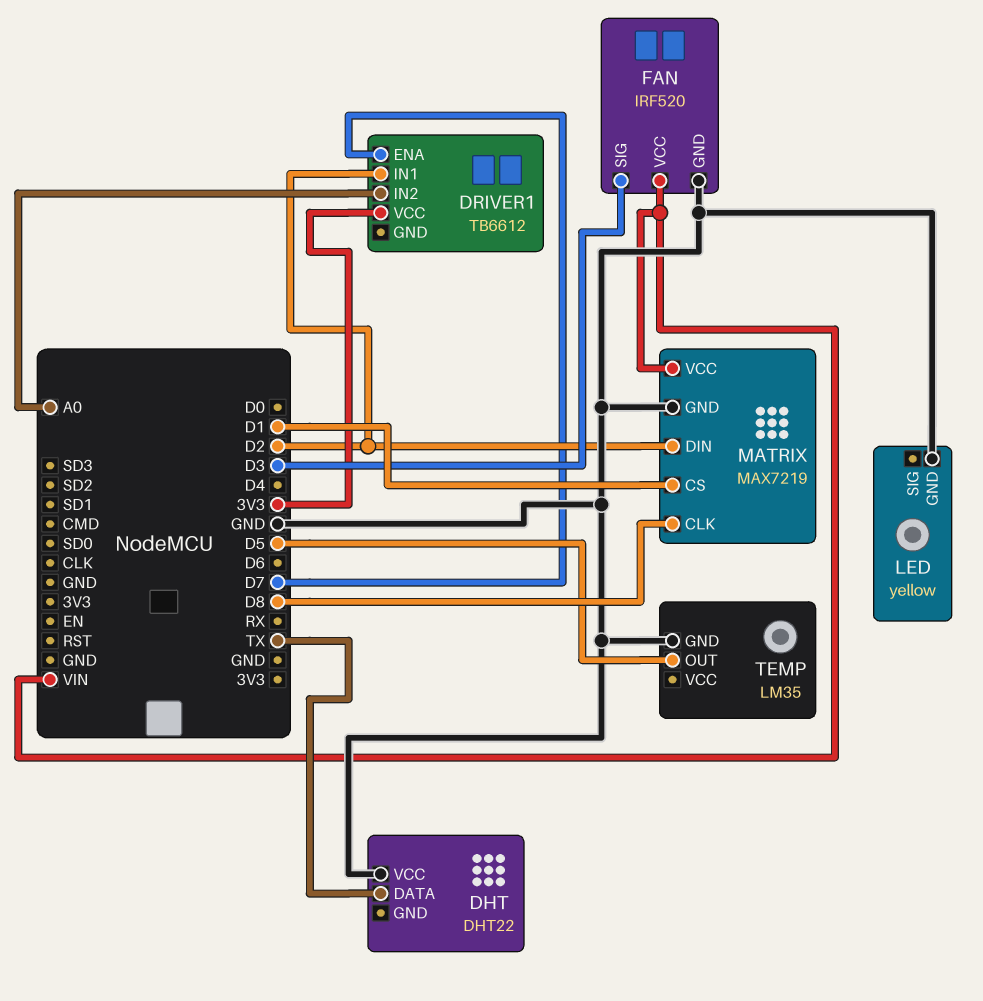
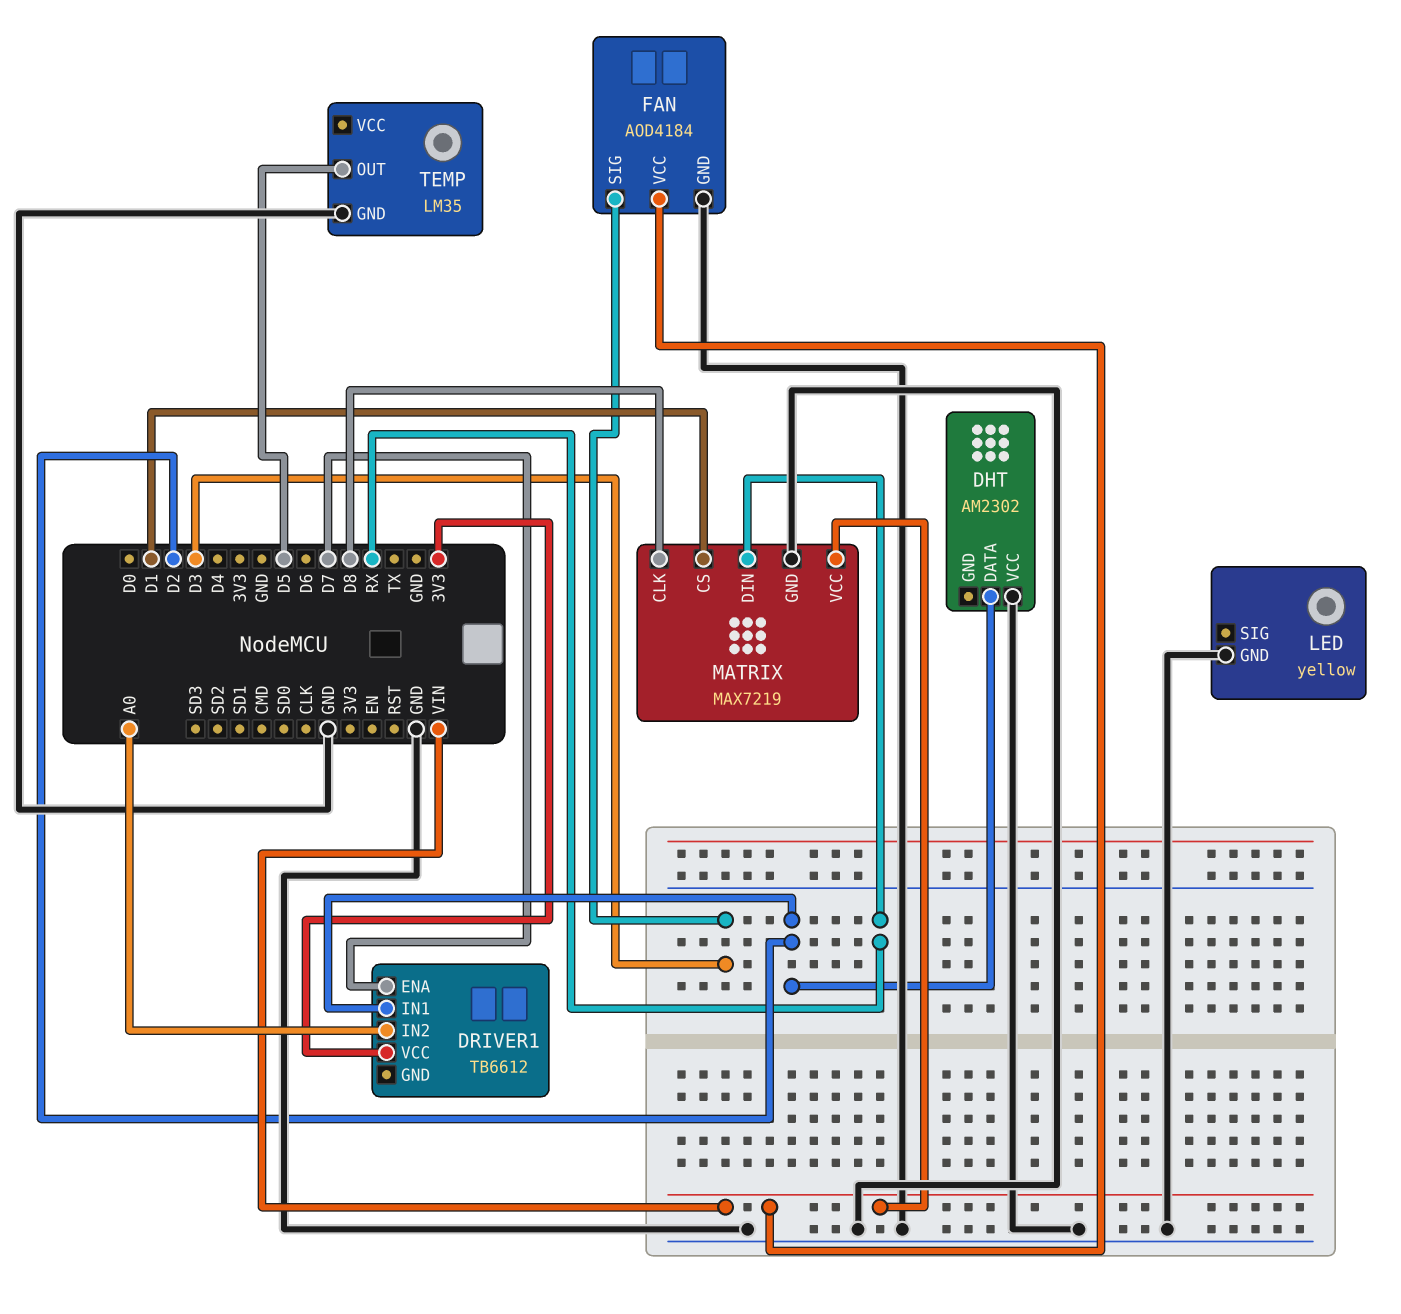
DHT: DHT22 -> AM2302
DHT pin DATA: TX -> D2
FAN: IRF520 -> AOD4184
MATRIX pin DIN: D2 -> RX

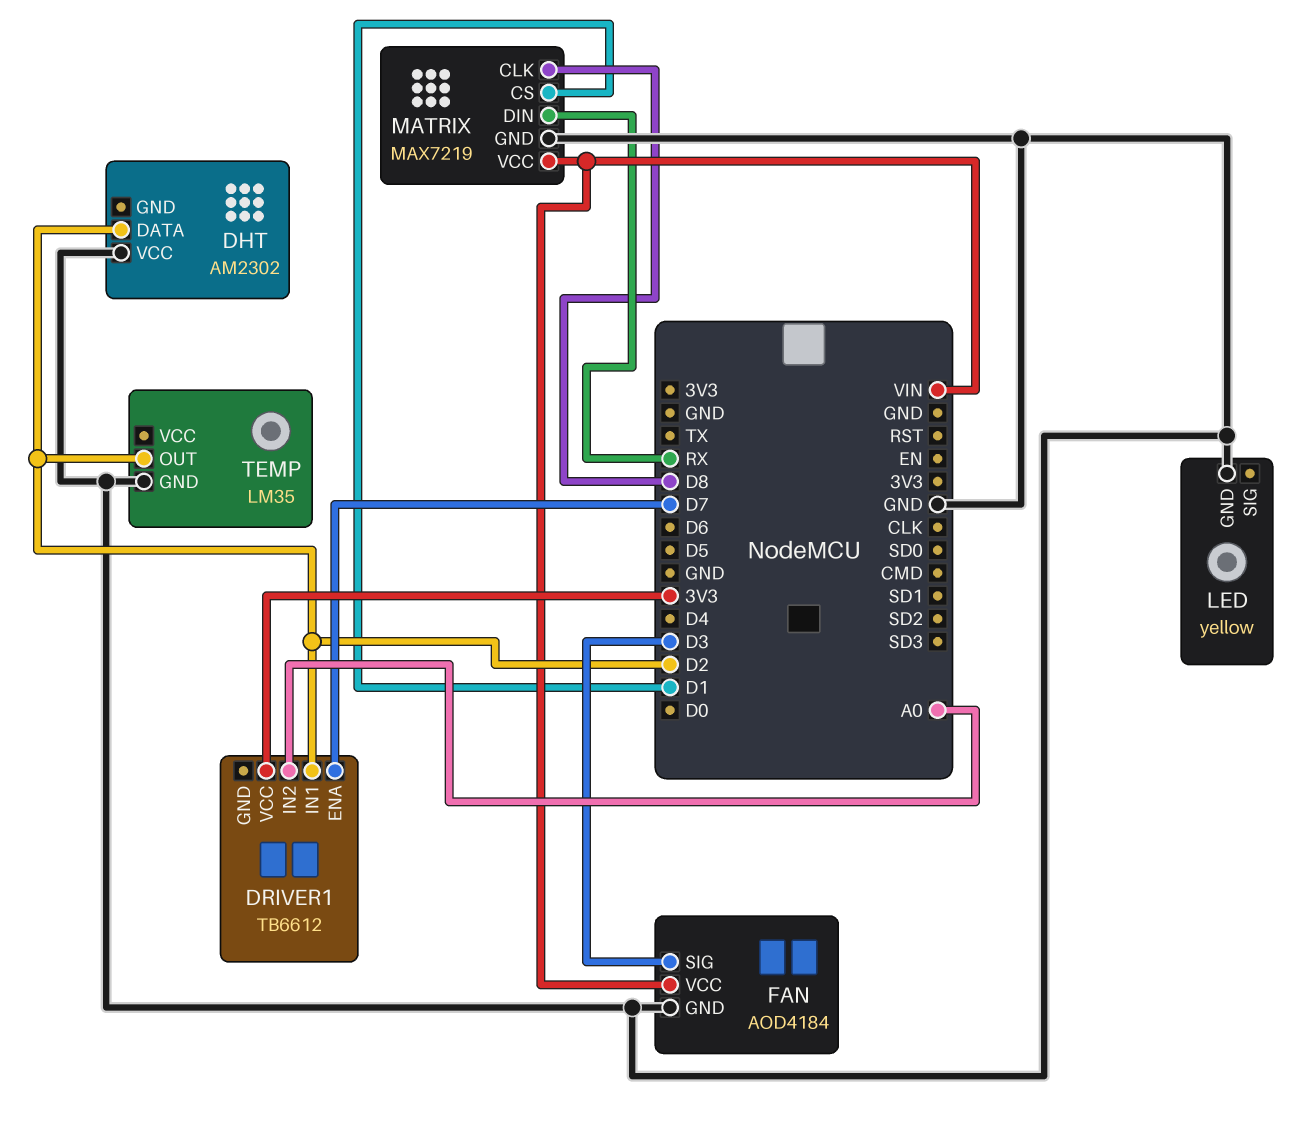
TEMP pin OUT: D5 -> D2

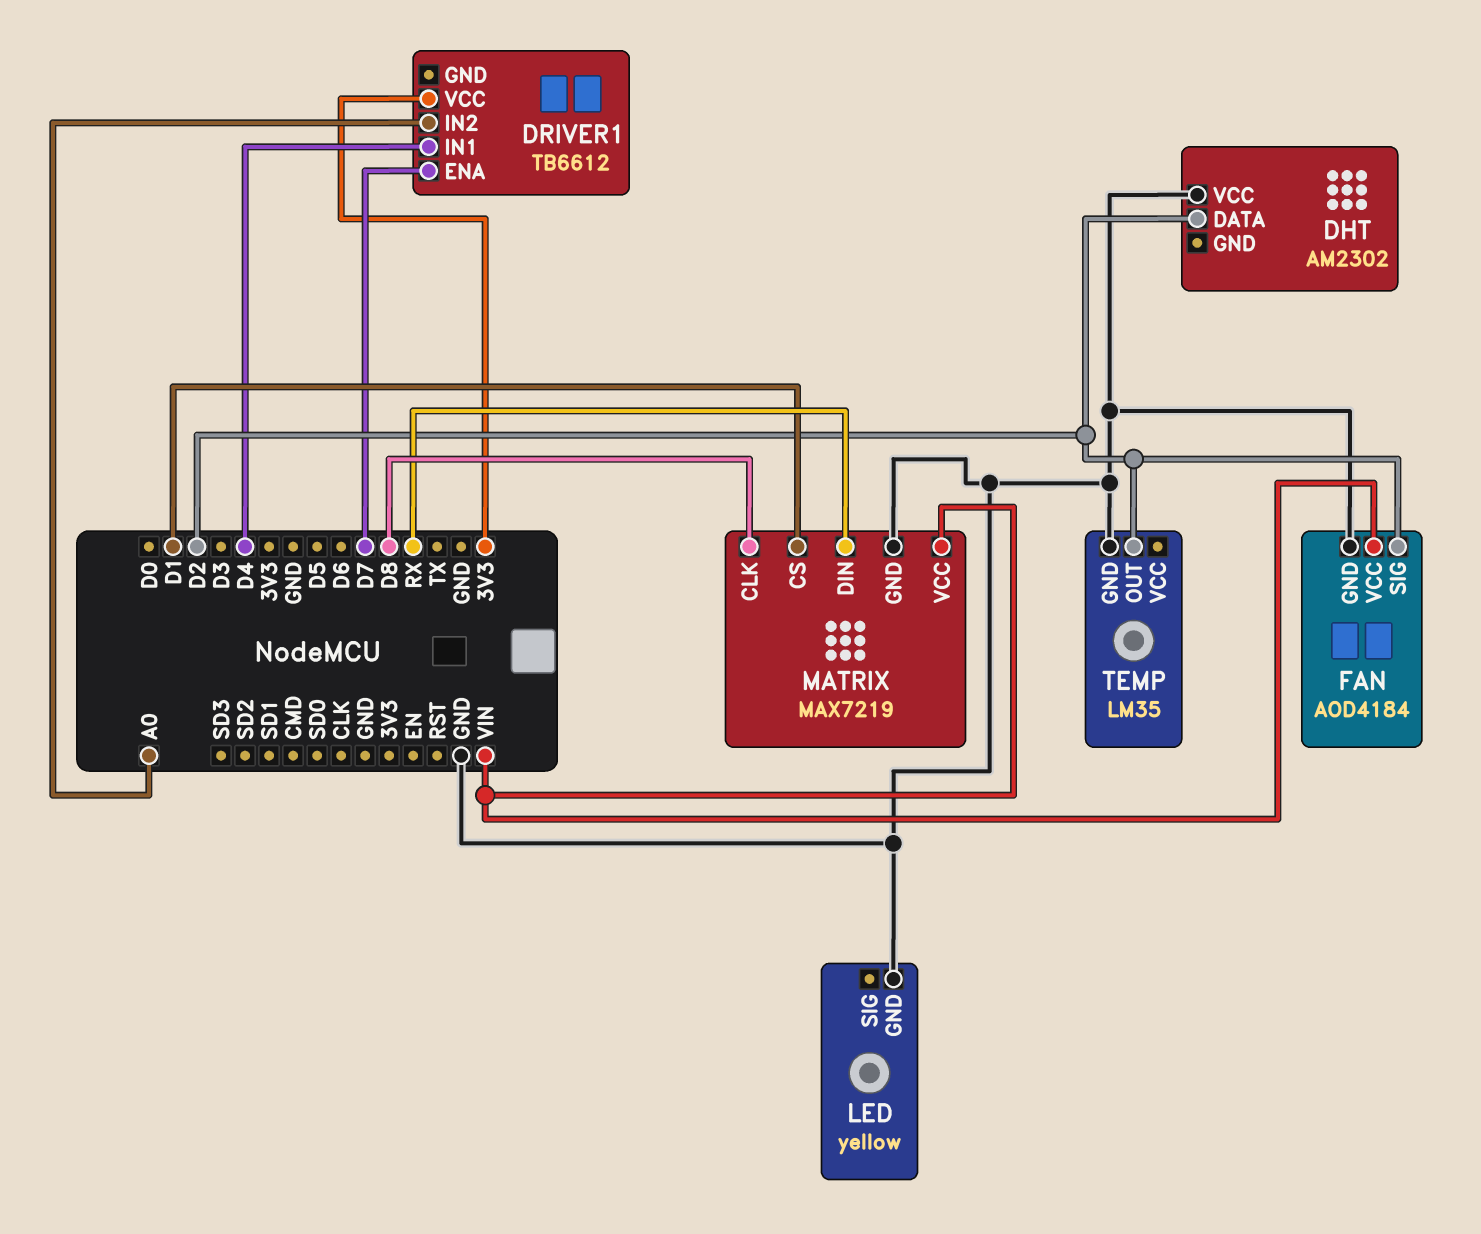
DRIVER1 pin IN1: D2 -> D4
FAN pin SIG: D3 -> D2

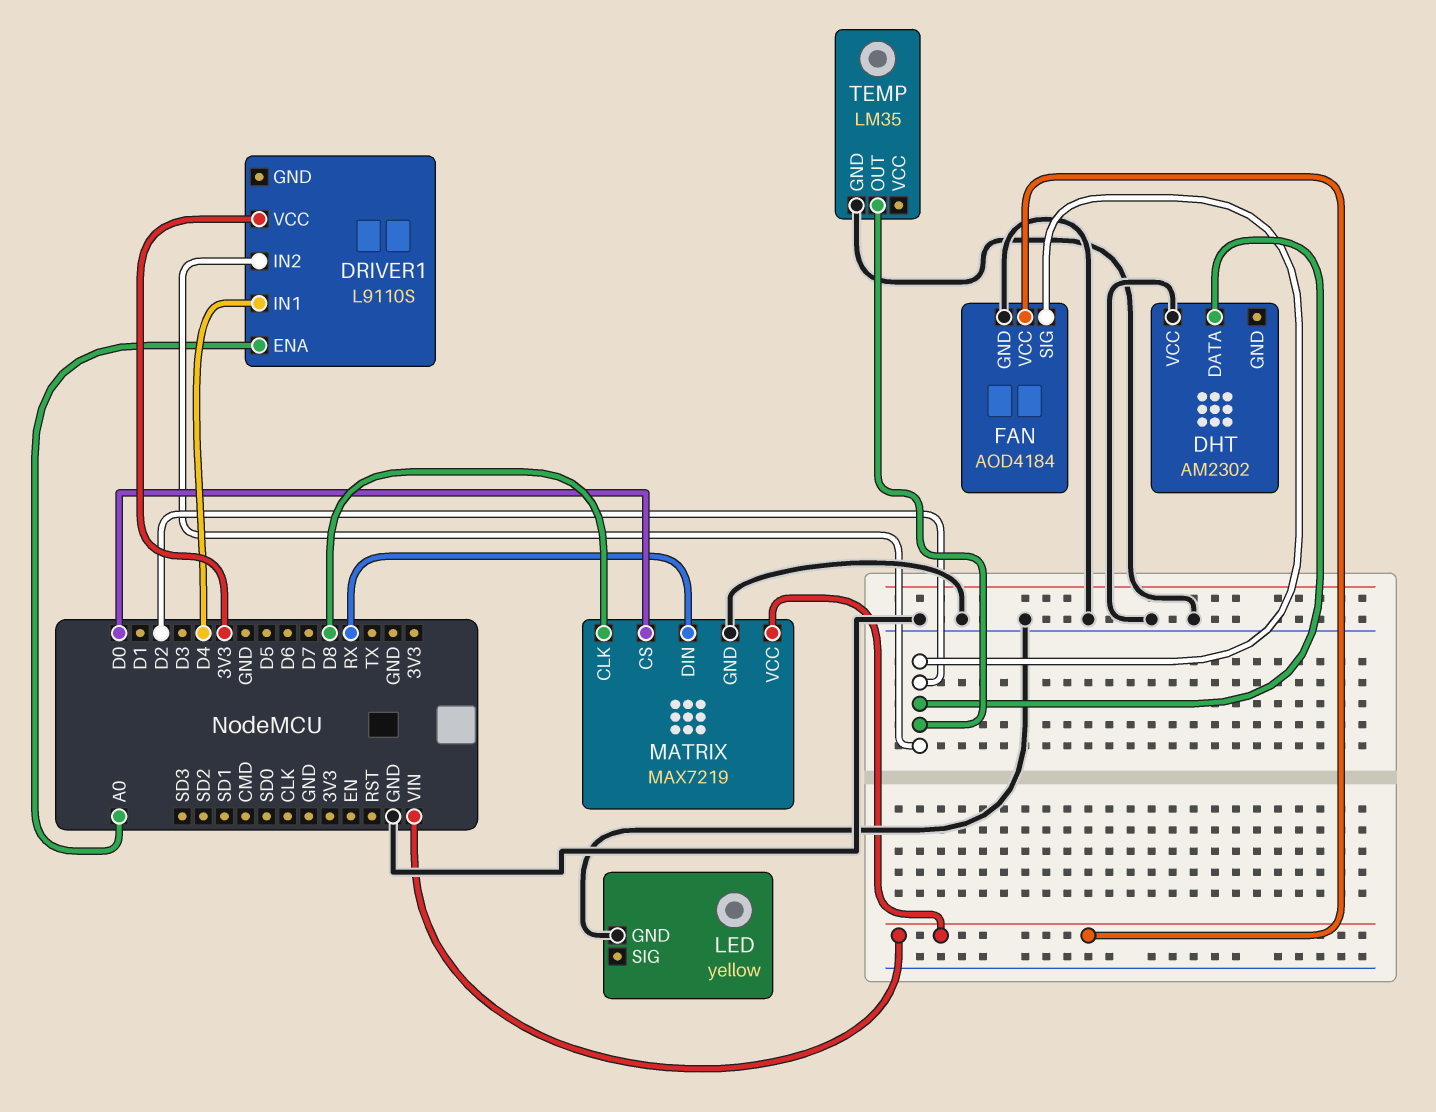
DRIVER1: TB6612 -> L9110S
DRIVER1 pin ENA: D7 -> A0
DRIVER1 pin IN2: A0 -> D2
MATRIX pin CS: D1 -> D0

